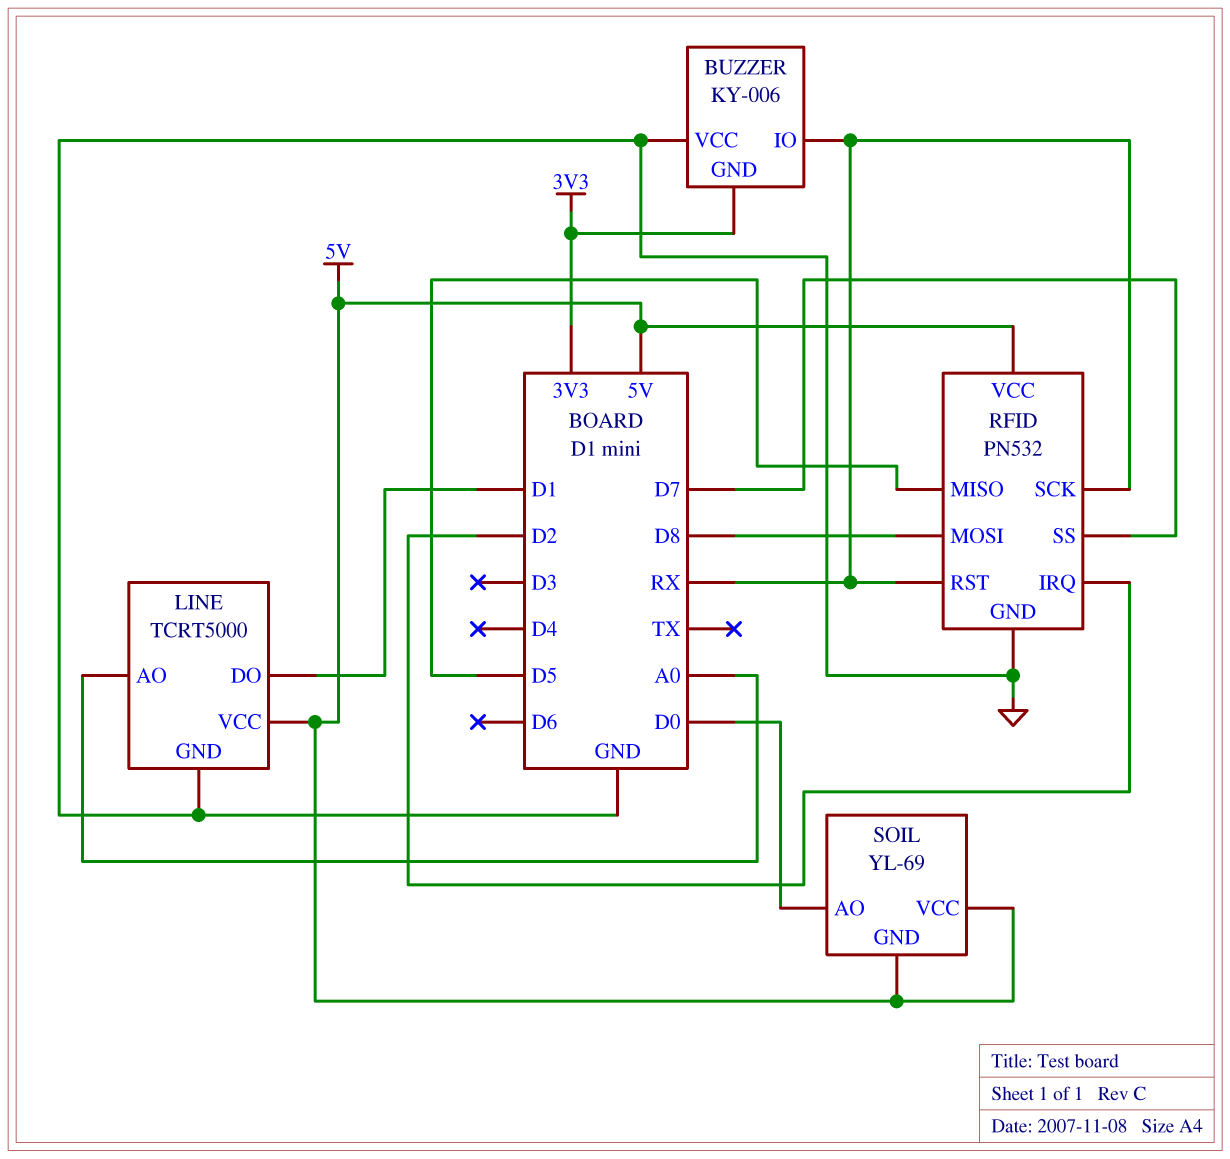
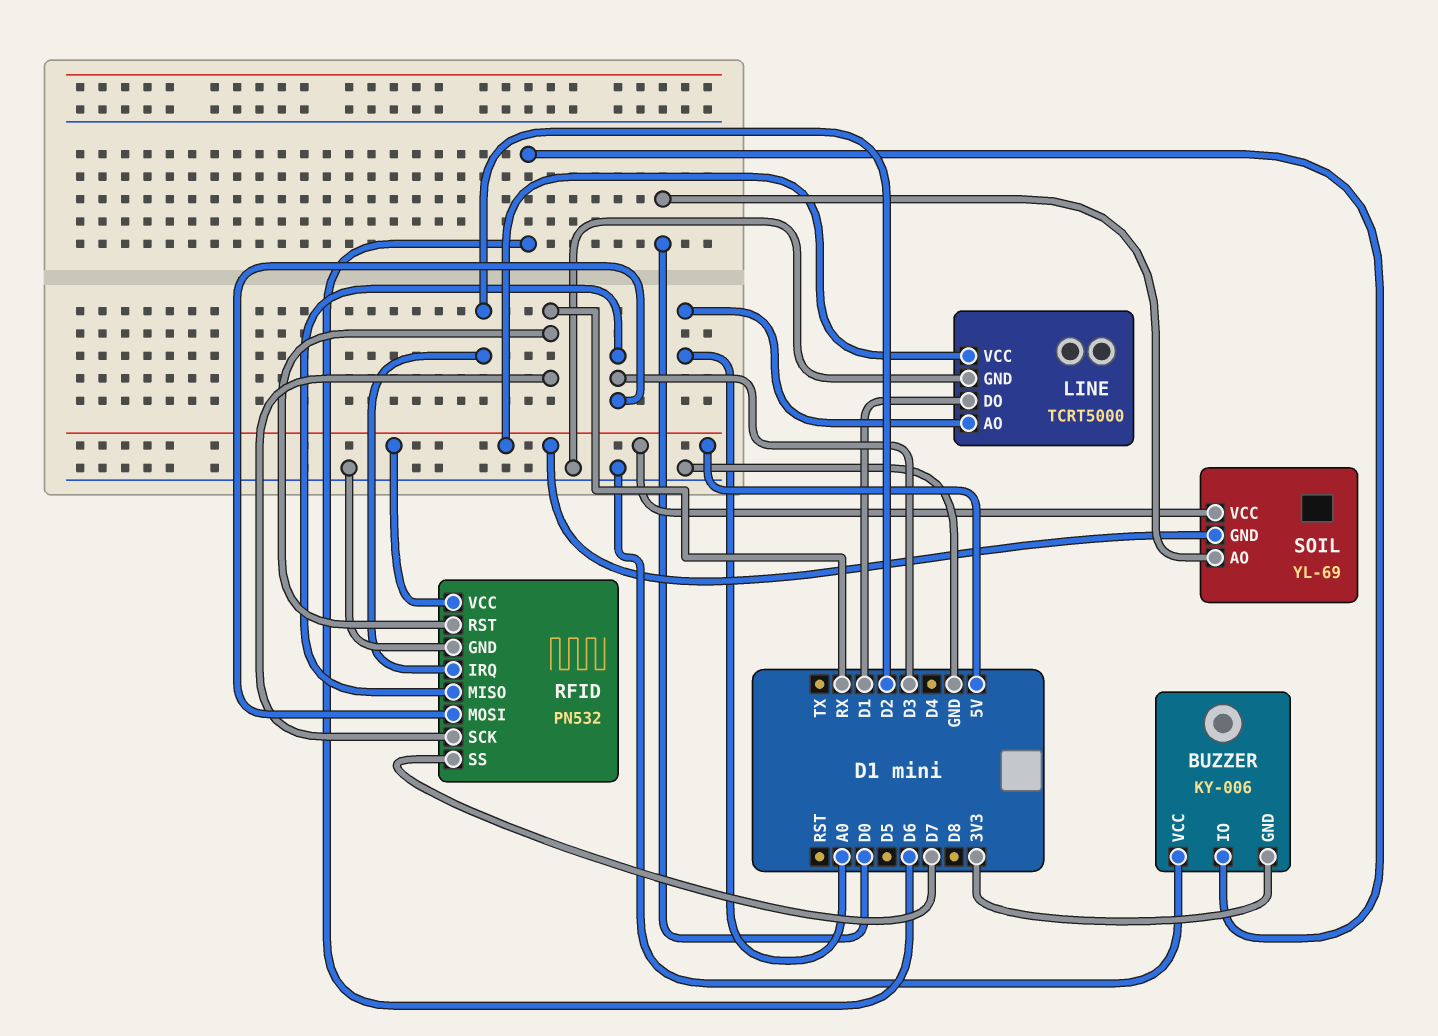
BUZZER pin IO: RX -> D6
RFID pin MISO: D5 -> D3
RFID pin MOSI: D8 -> D3

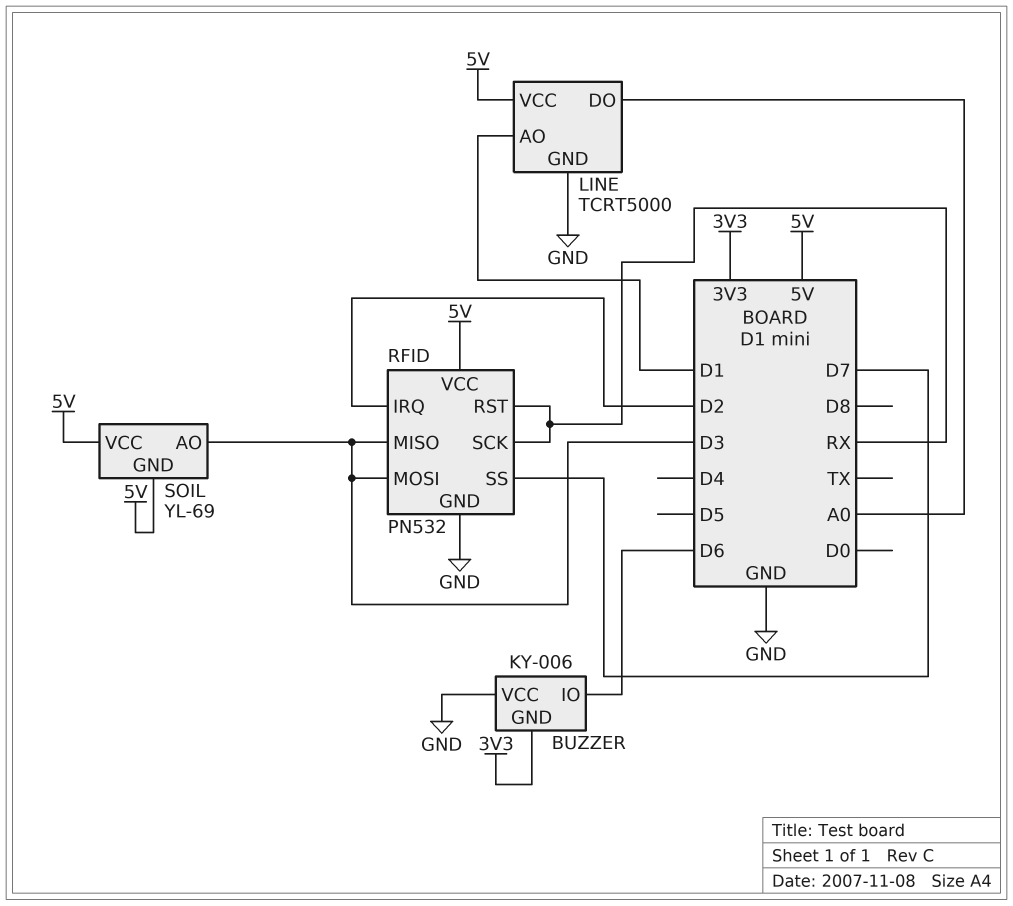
LINE pin AO: A0 -> D1
LINE pin DO: D1 -> A0
SOIL pin AO: D0 -> D3

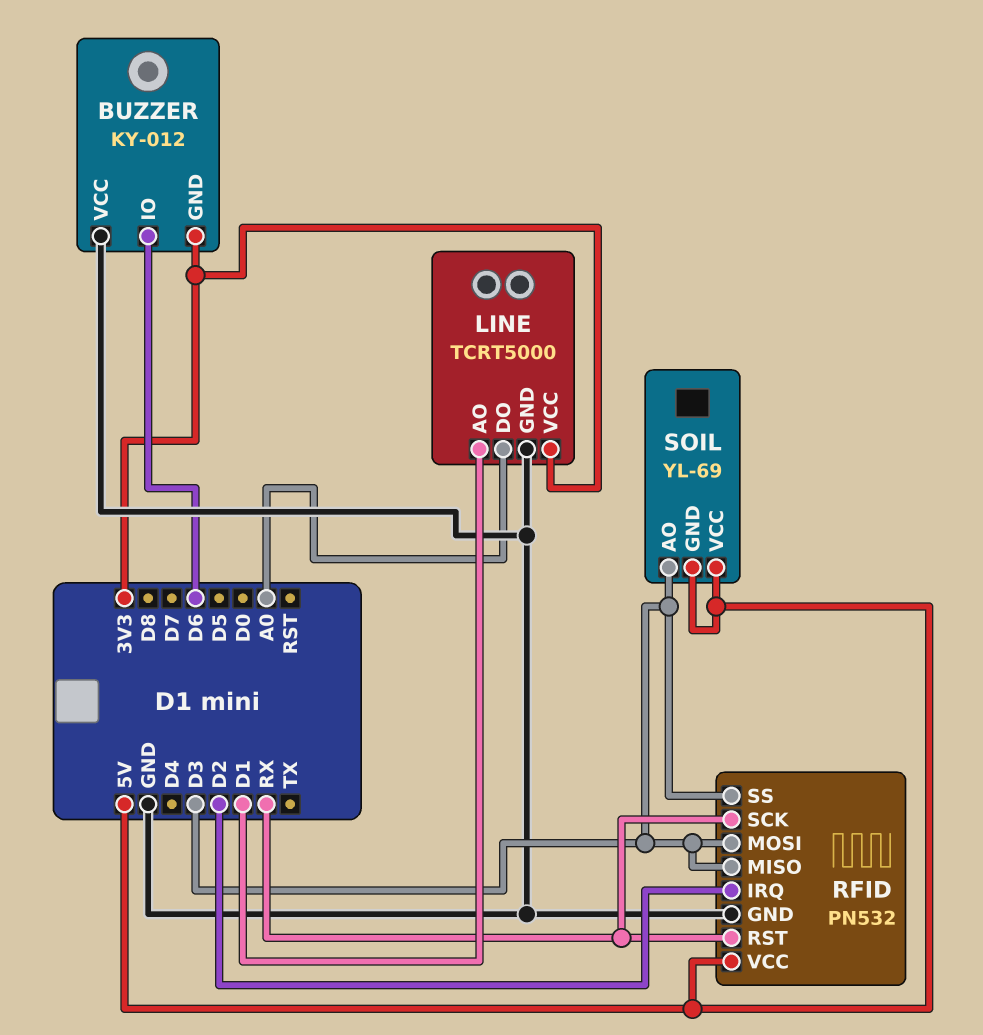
BUZZER: KY-006 -> KY-012
LINE pin VCC: 5V -> 3V3
RFID pin SS: D7 -> D3

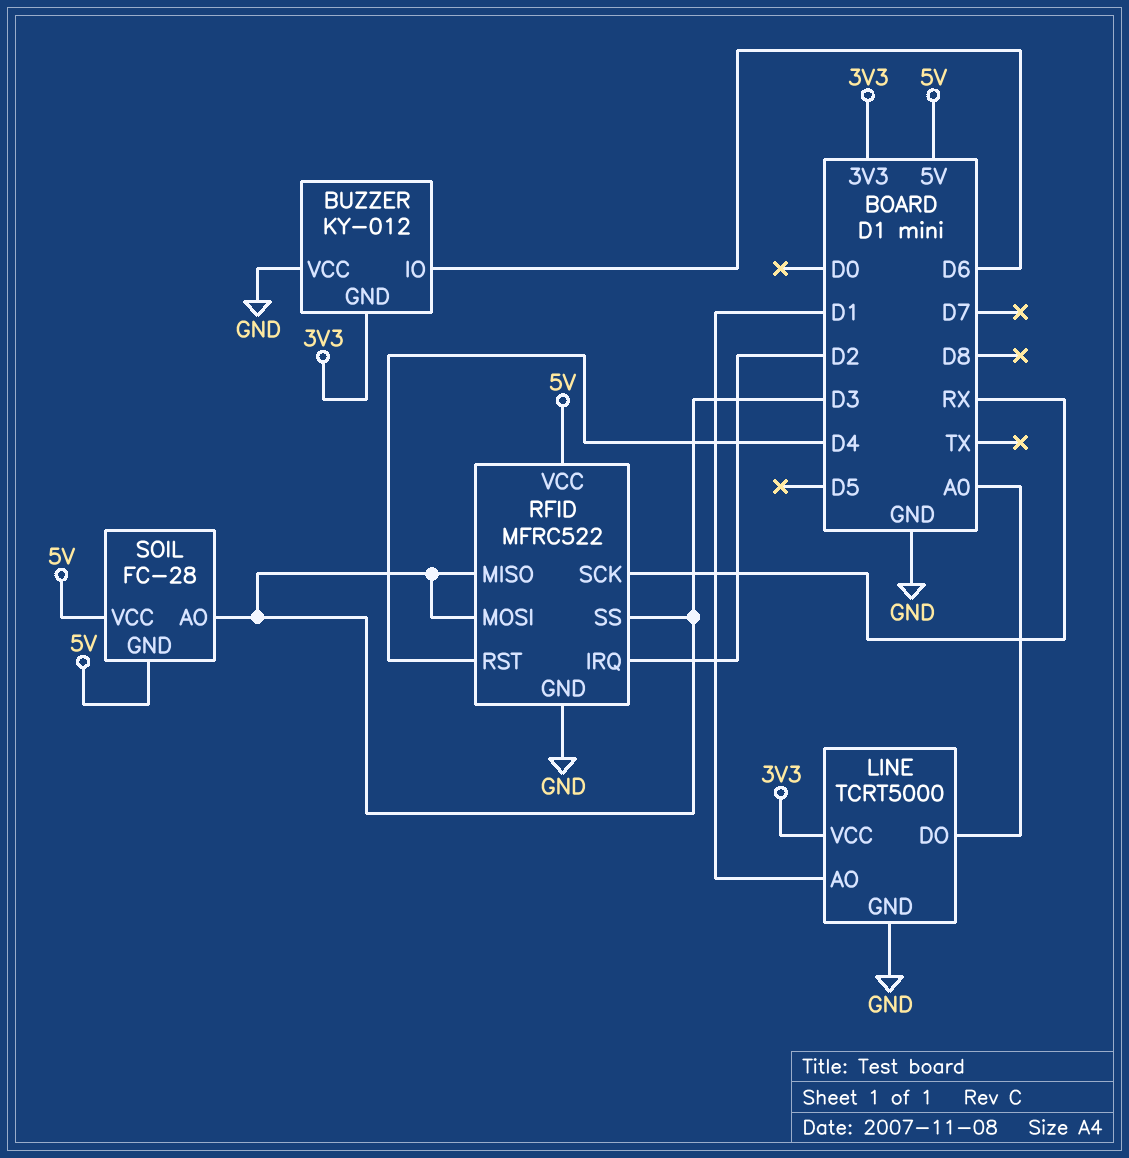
RFID: PN532 -> MFRC522
RFID pin RST: RX -> D4
SOIL: YL-69 -> FC-28

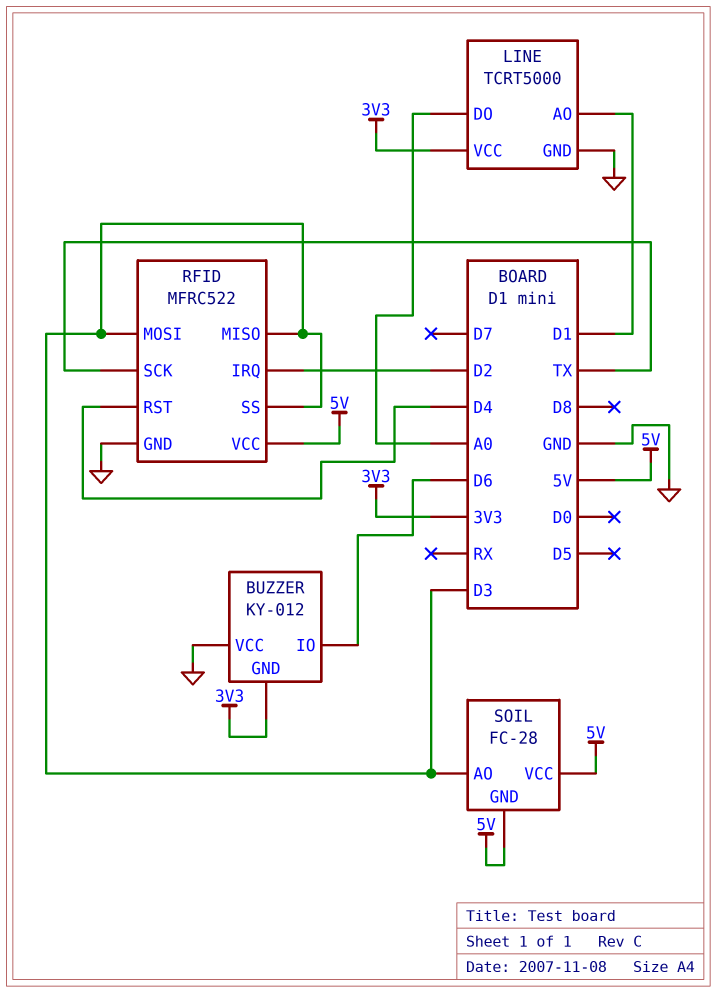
RFID pin SCK: RX -> TX

